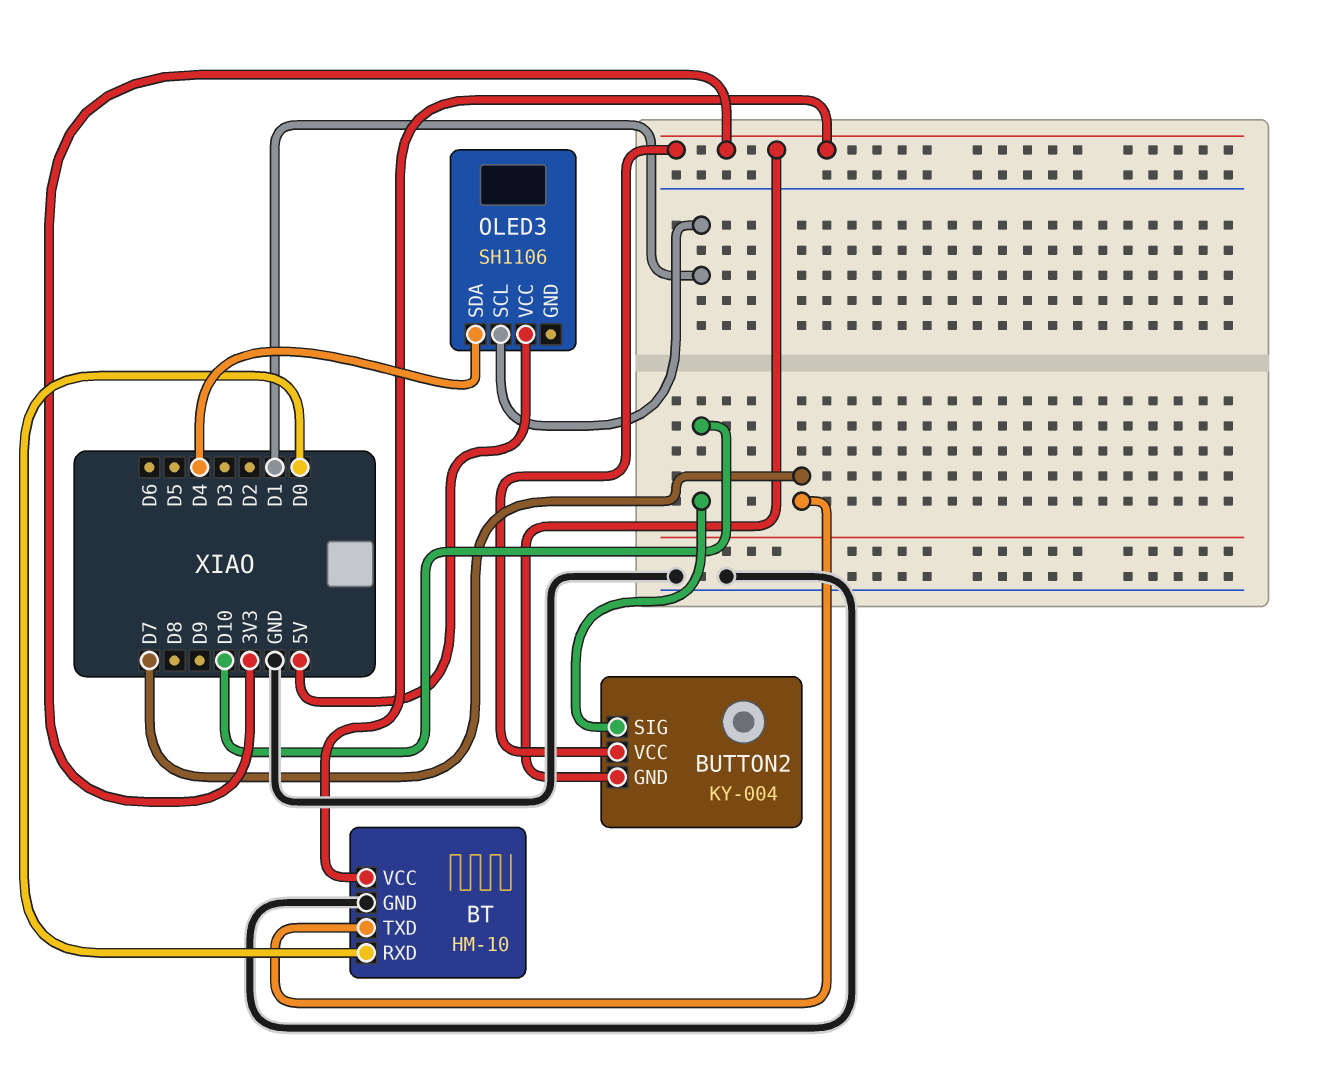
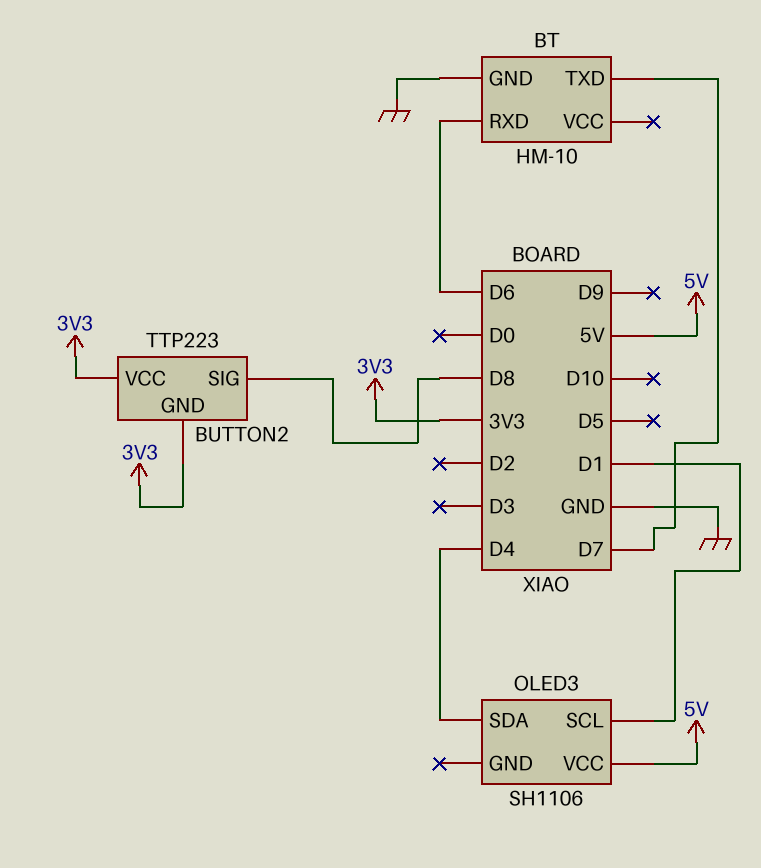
BT pin RXD: D0 -> D6
BT pin VCC: 3V3 -> none
BUTTON2: KY-004 -> TTP223
BUTTON2 pin SIG: D10 -> D8

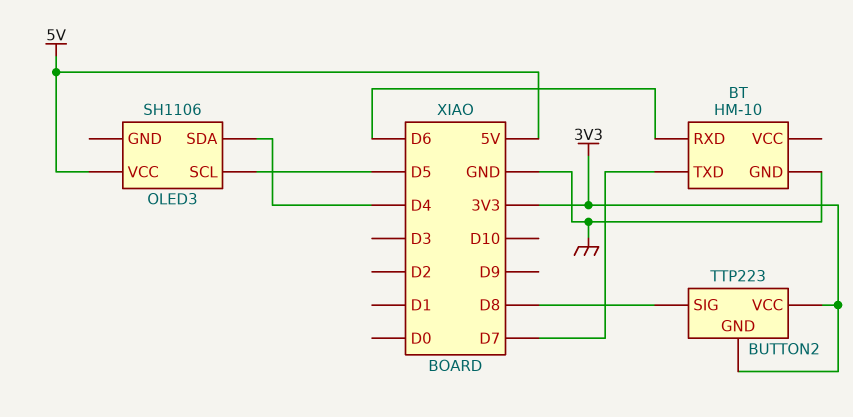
OLED3 pin SCL: D1 -> D5

